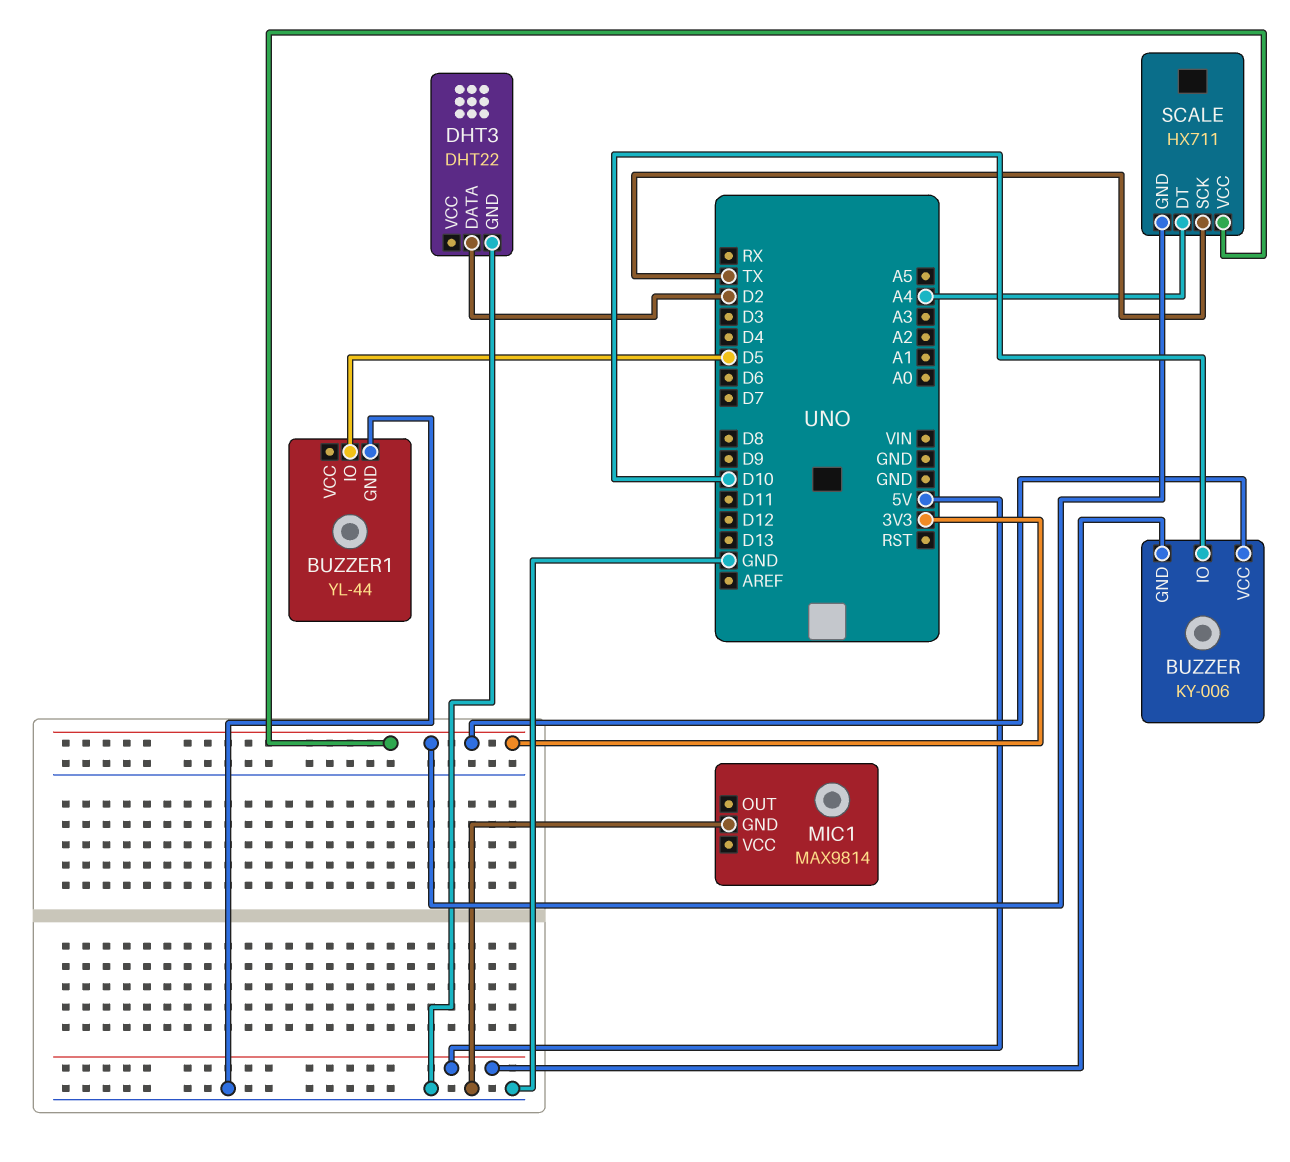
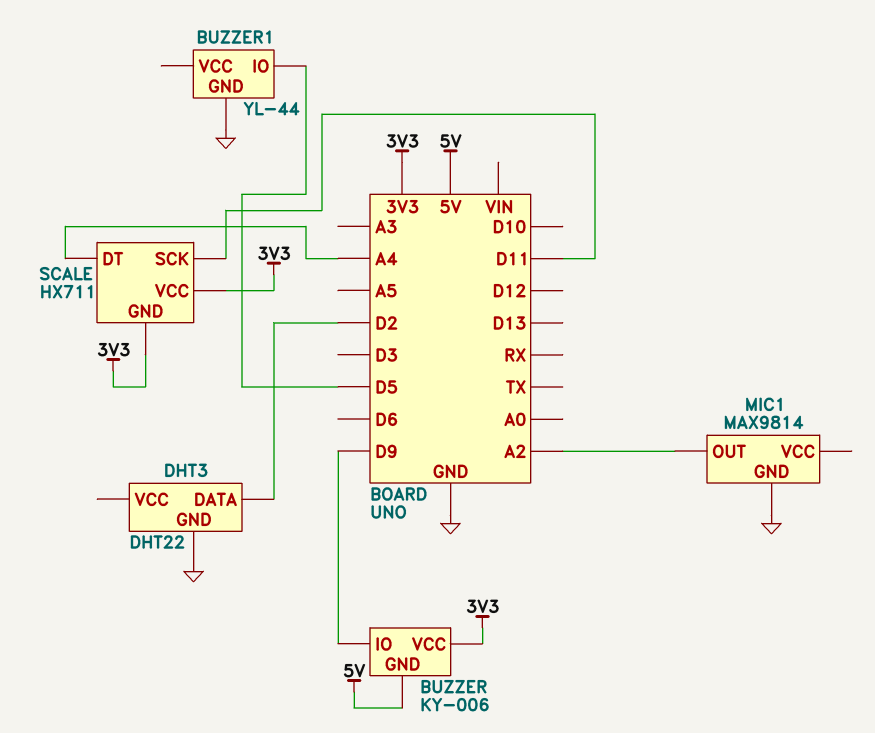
BUZZER pin IO: D10 -> D9
MIC1 pin OUT: none -> A2
SCALE pin SCK: TX -> D11

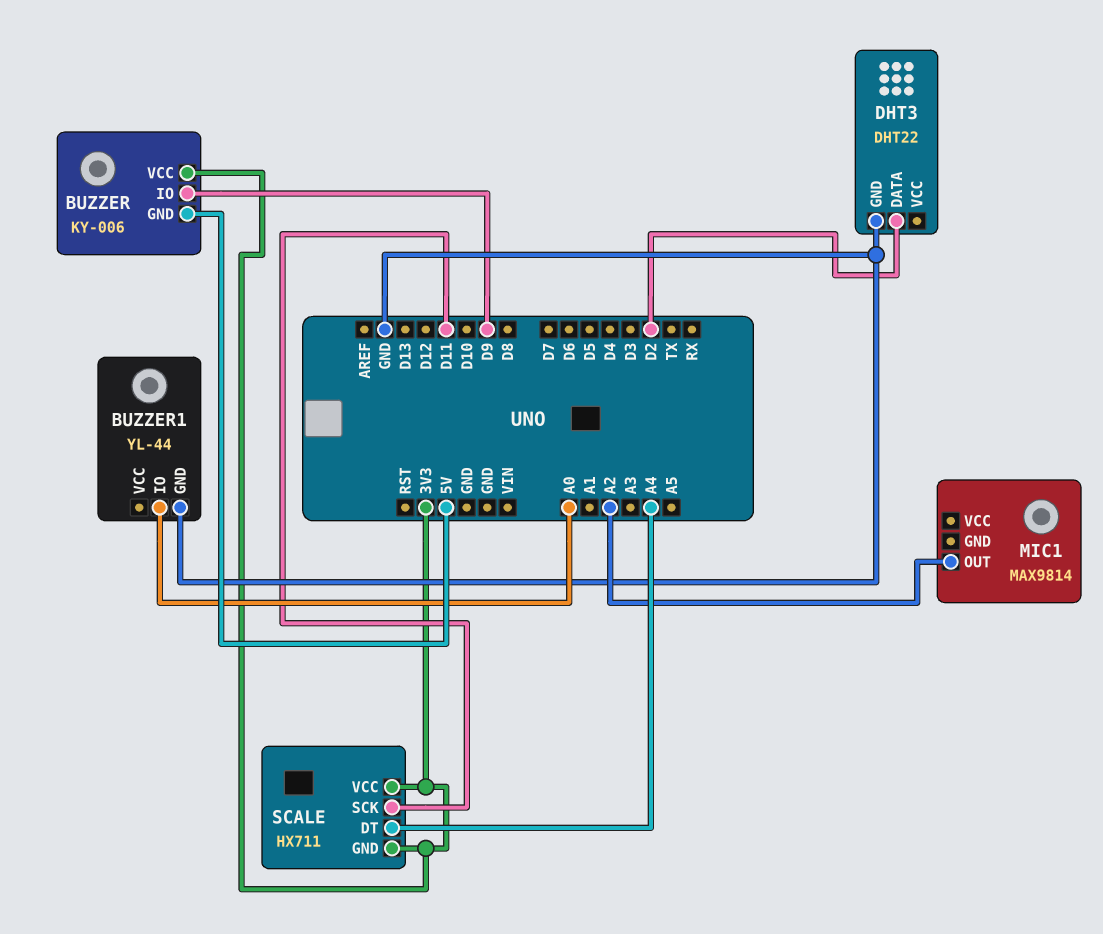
BUZZER1 pin IO: D5 -> A0
MIC1 pin GND: GND -> none

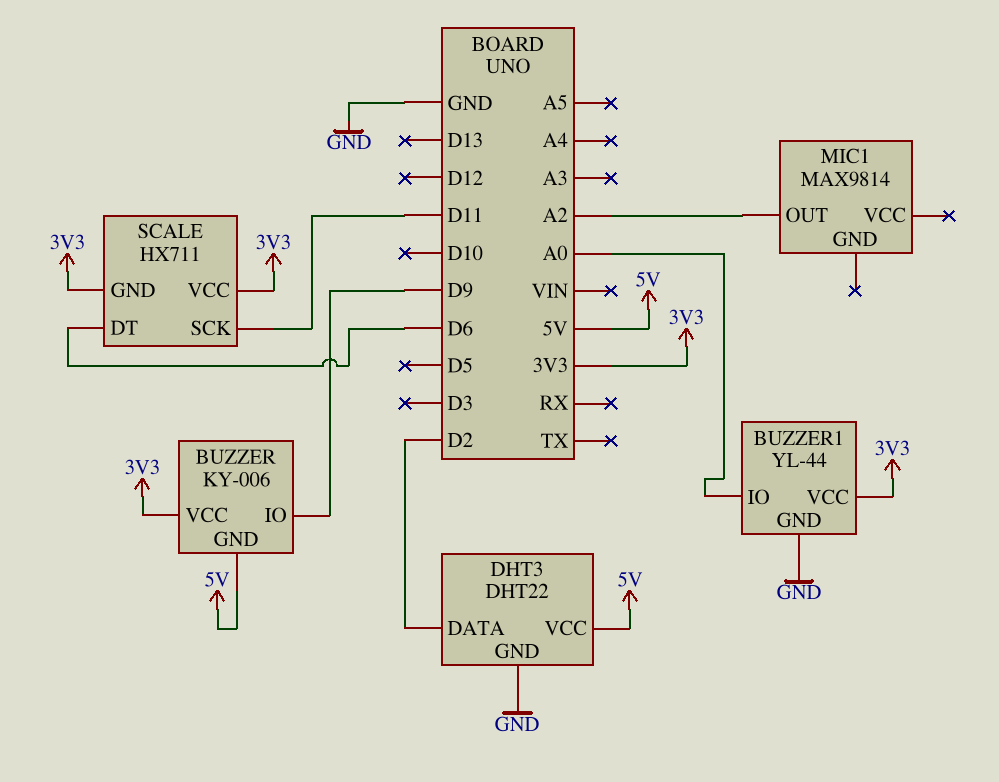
BUZZER1 pin VCC: none -> 3V3
DHT3 pin VCC: none -> 5V
SCALE pin DT: A4 -> D6

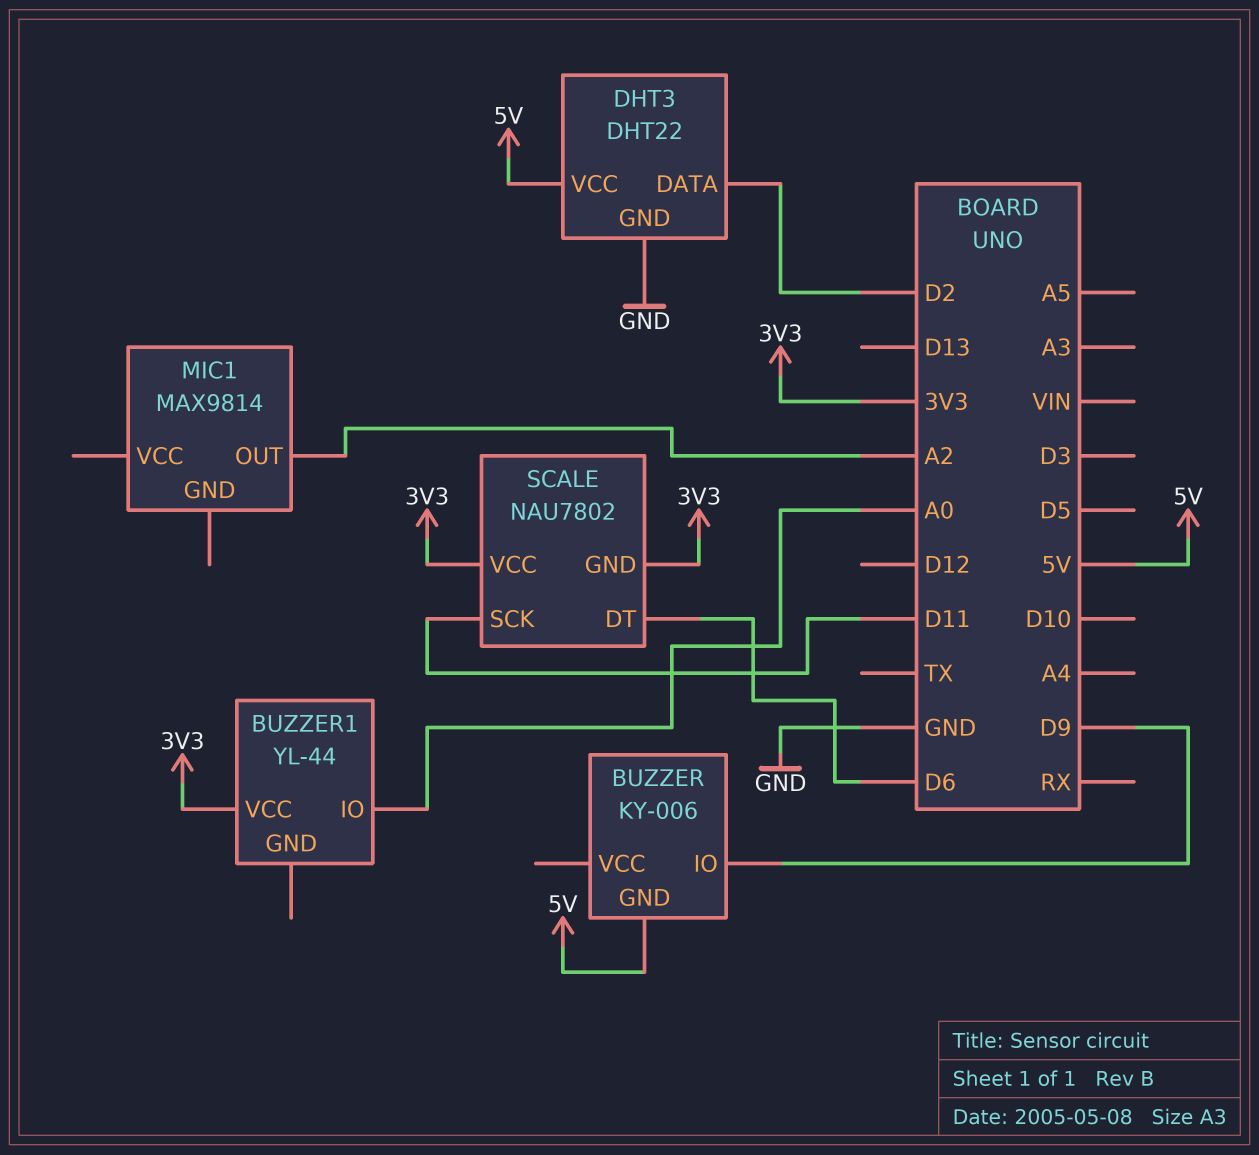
BUZZER pin VCC: 3V3 -> none
BUZZER1 pin GND: GND -> none
SCALE: HX711 -> NAU7802

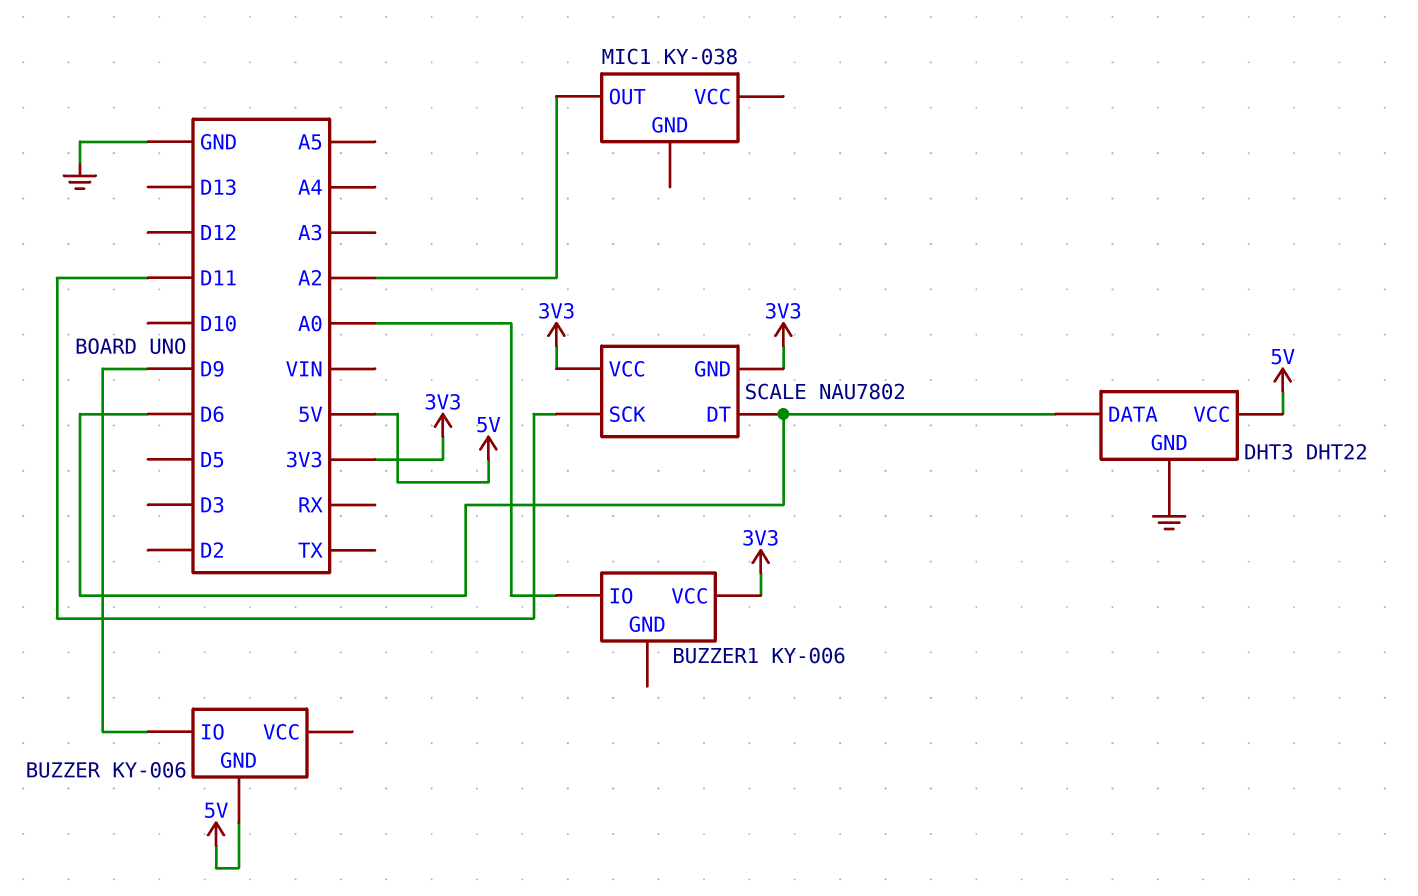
BUZZER1: YL-44 -> KY-006
DHT3 pin DATA: D2 -> D6
MIC1: MAX9814 -> KY-038

